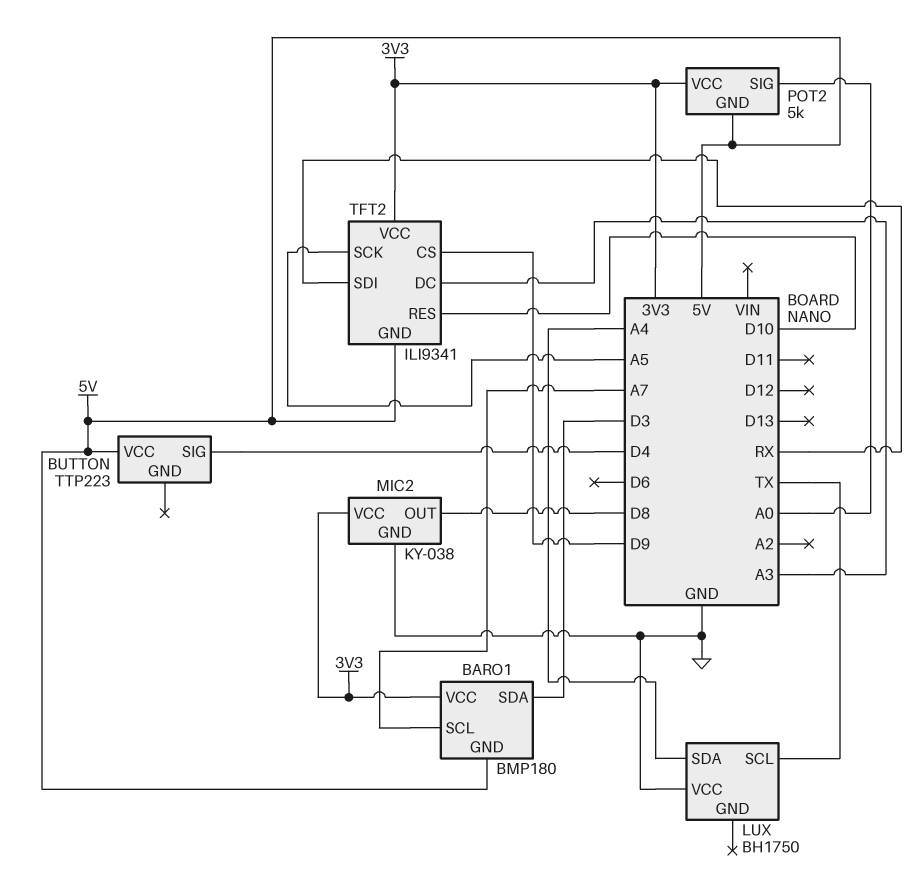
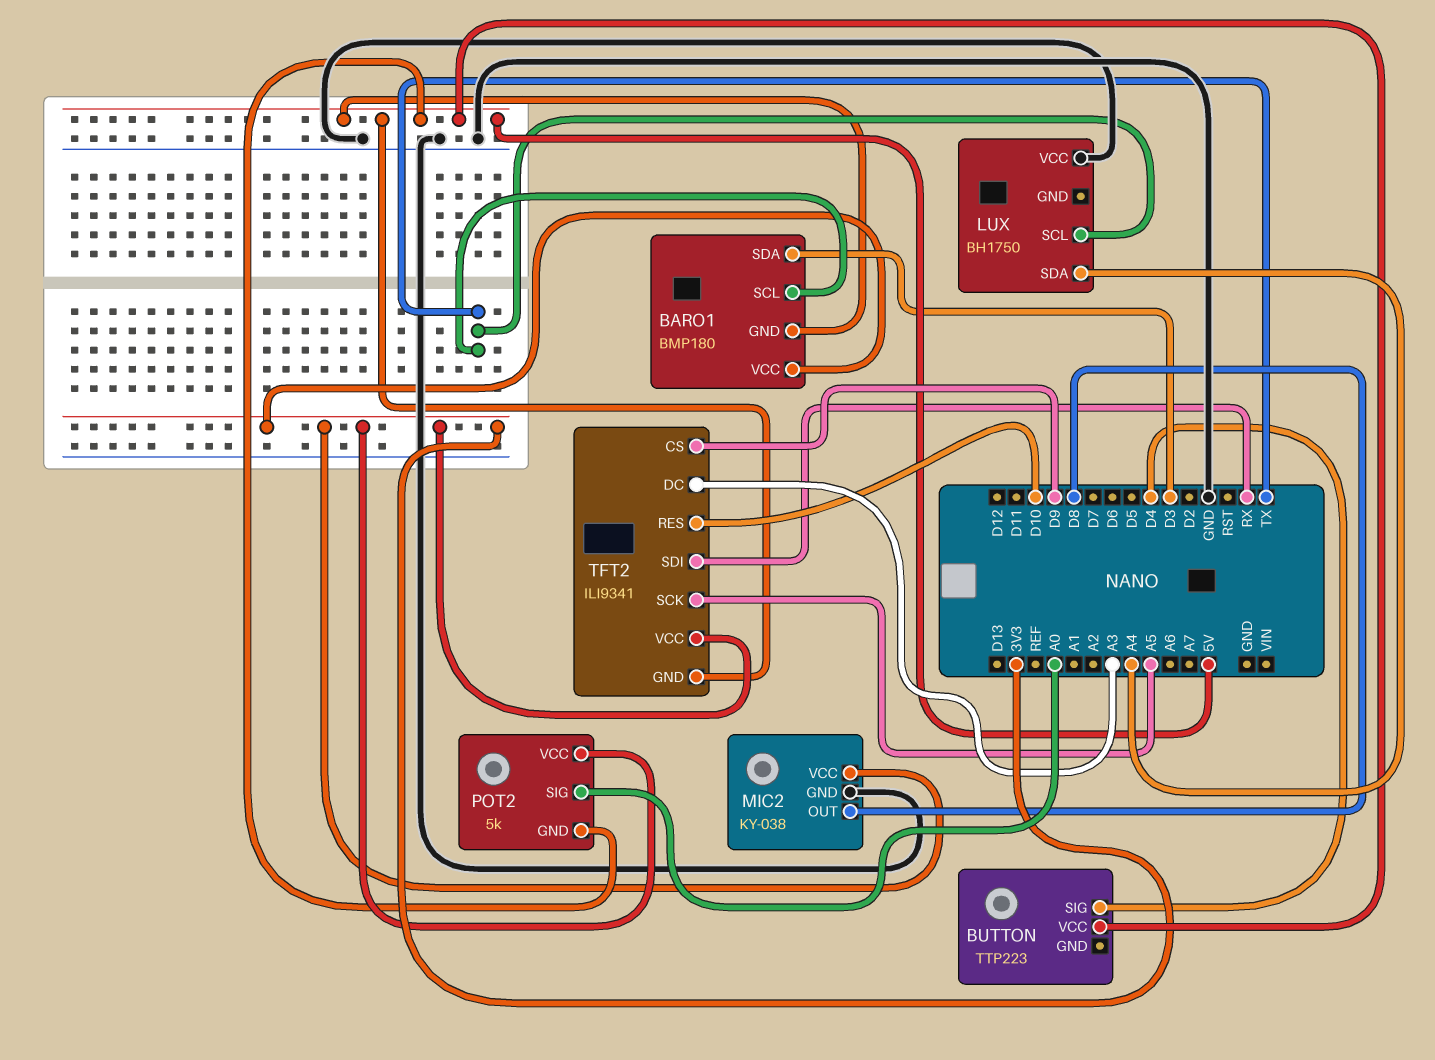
BARO1 pin SCL: A7 -> TX

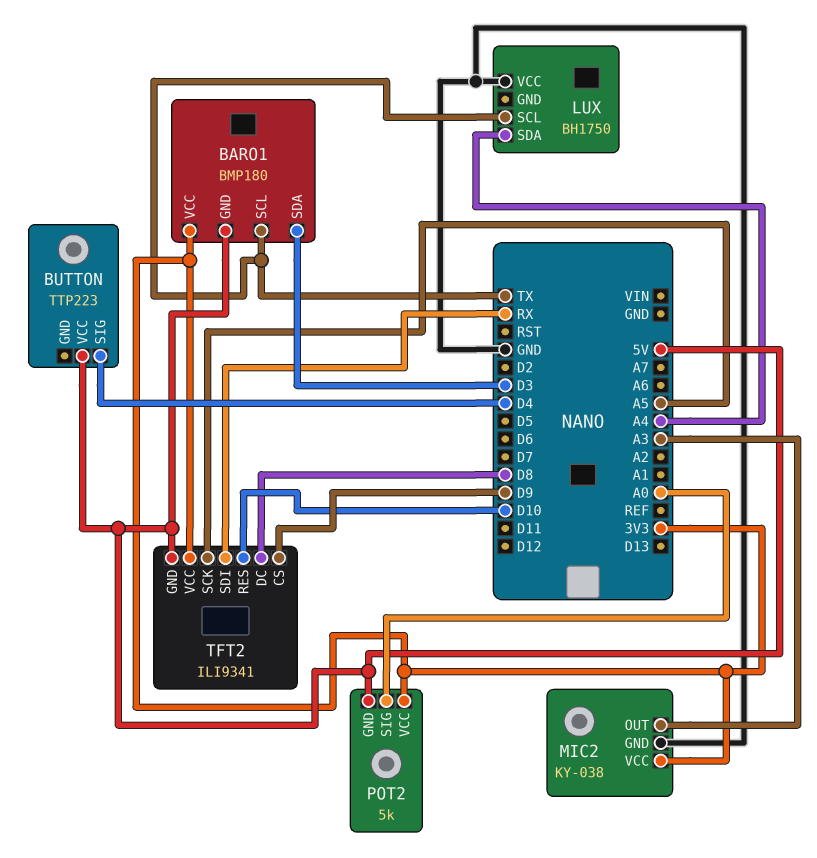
MIC2 pin OUT: D8 -> A3
TFT2 pin DC: A3 -> D8

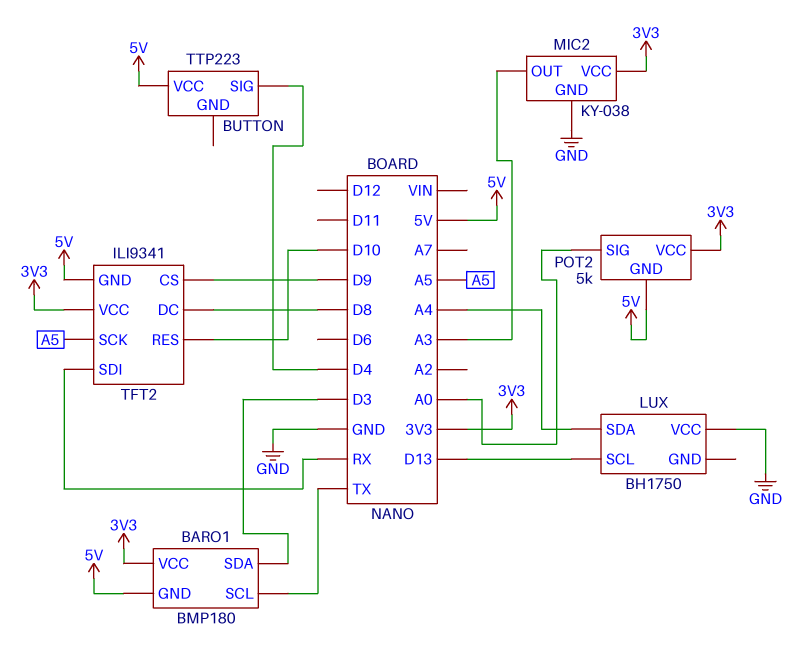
LUX pin SCL: TX -> D13

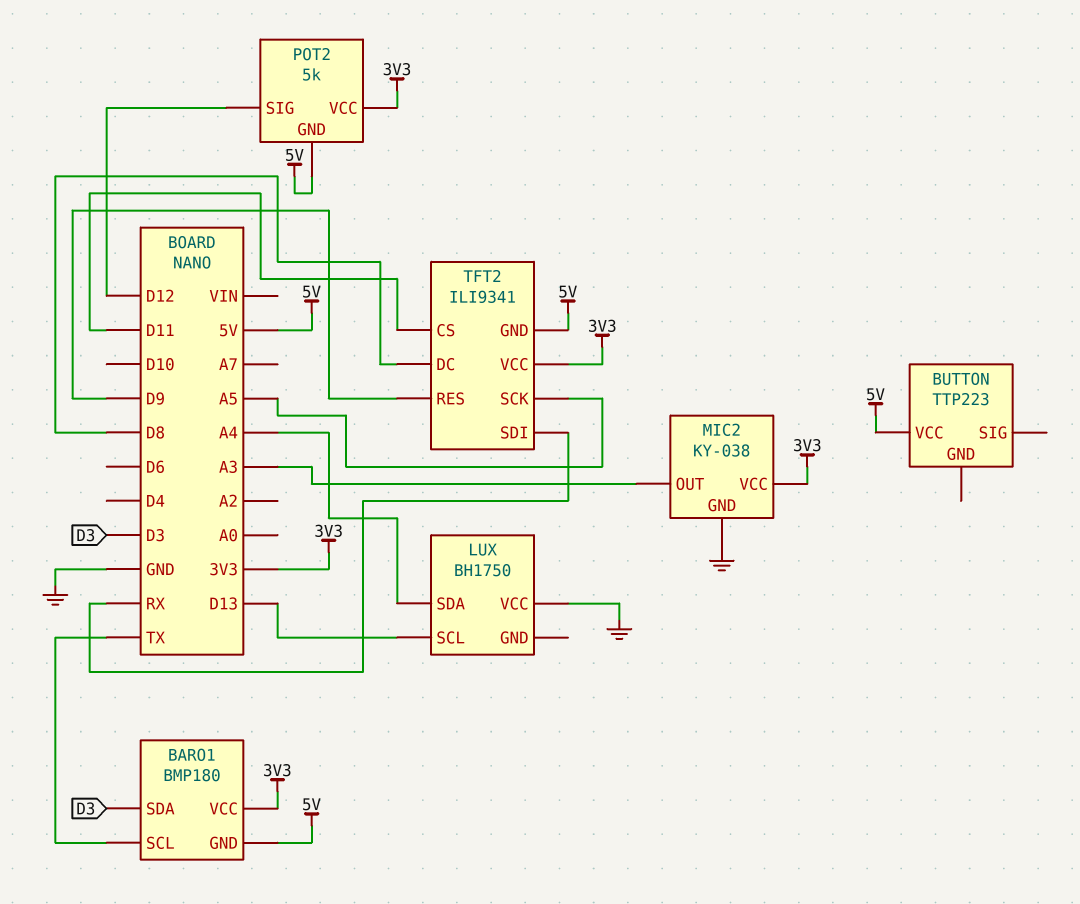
BUTTON pin SIG: D4 -> none
POT2 pin SIG: A0 -> D12
TFT2 pin CS: D9 -> D11
TFT2 pin RES: D10 -> D9

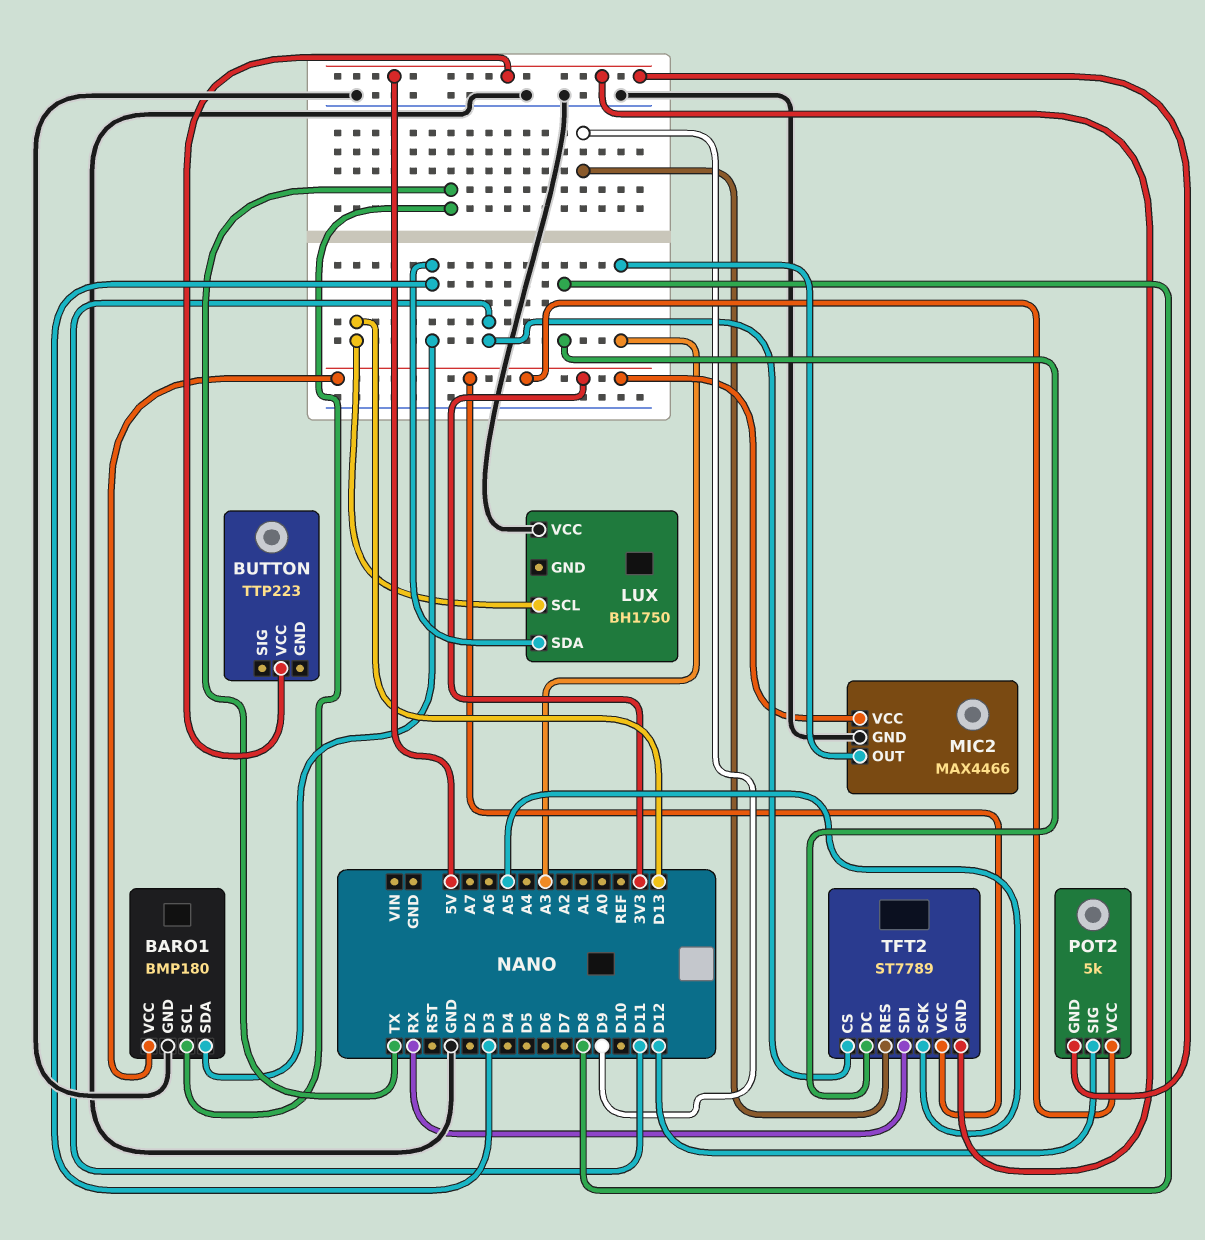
BARO1 pin GND: 5V -> GND
LUX pin SDA: A4 -> D3
MIC2: KY-038 -> MAX4466
TFT2: ILI9341 -> ST7789

